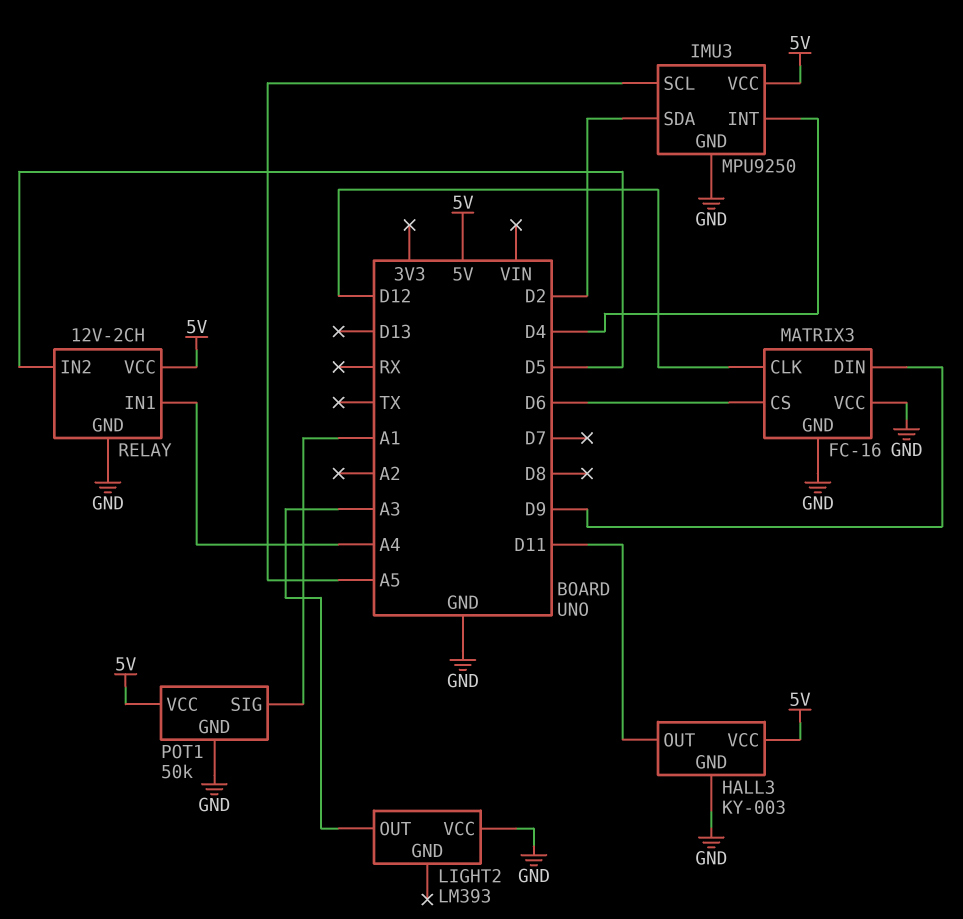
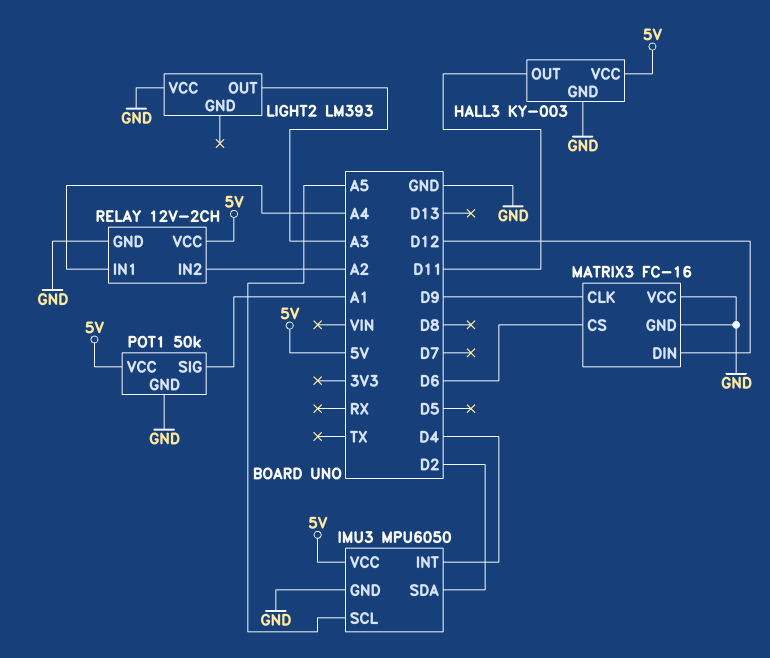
IMU3: MPU9250 -> MPU6050
MATRIX3 pin CLK: D12 -> D9
MATRIX3 pin DIN: D9 -> D12
RELAY pin IN2: D5 -> A2

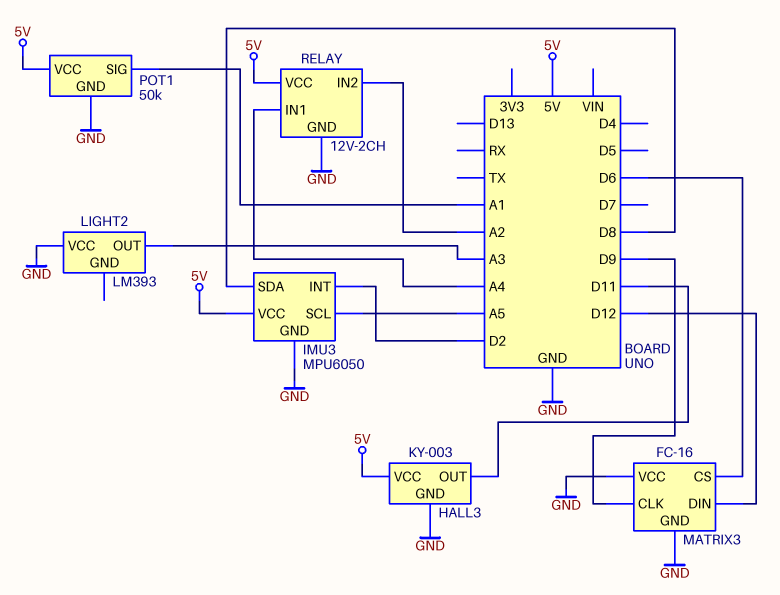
IMU3 pin INT: D4 -> D2
IMU3 pin SDA: D2 -> D8

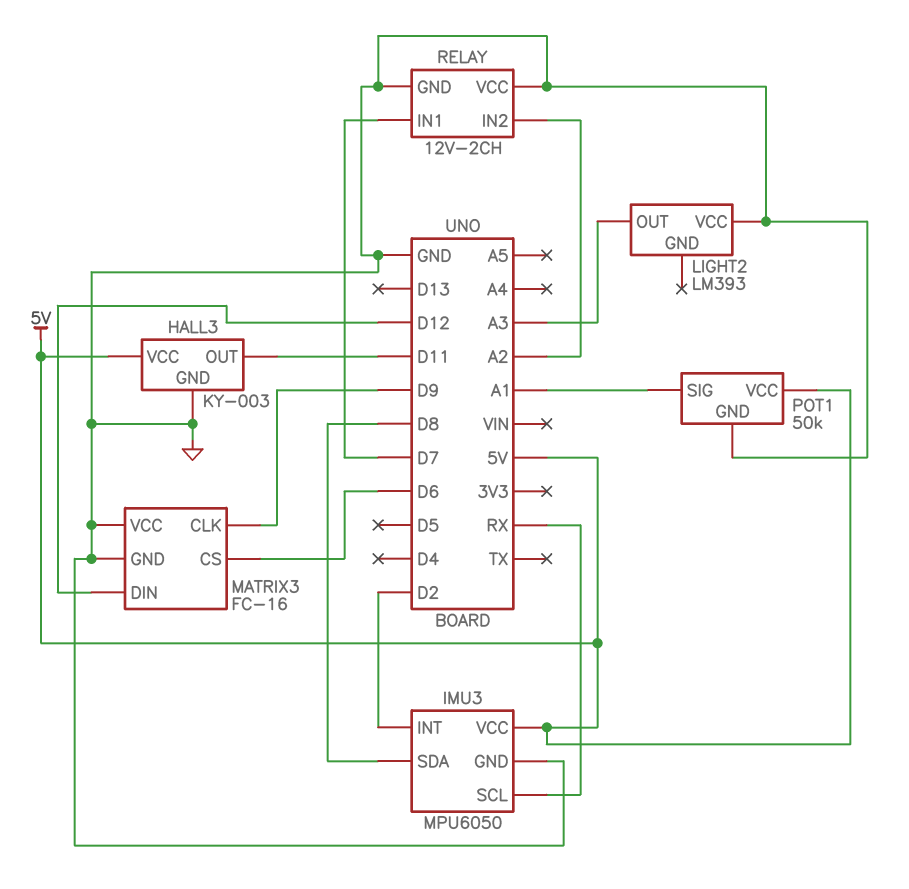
IMU3 pin SCL: A5 -> RX
RELAY pin IN1: A4 -> D7
RELAY pin VCC: 5V -> GND

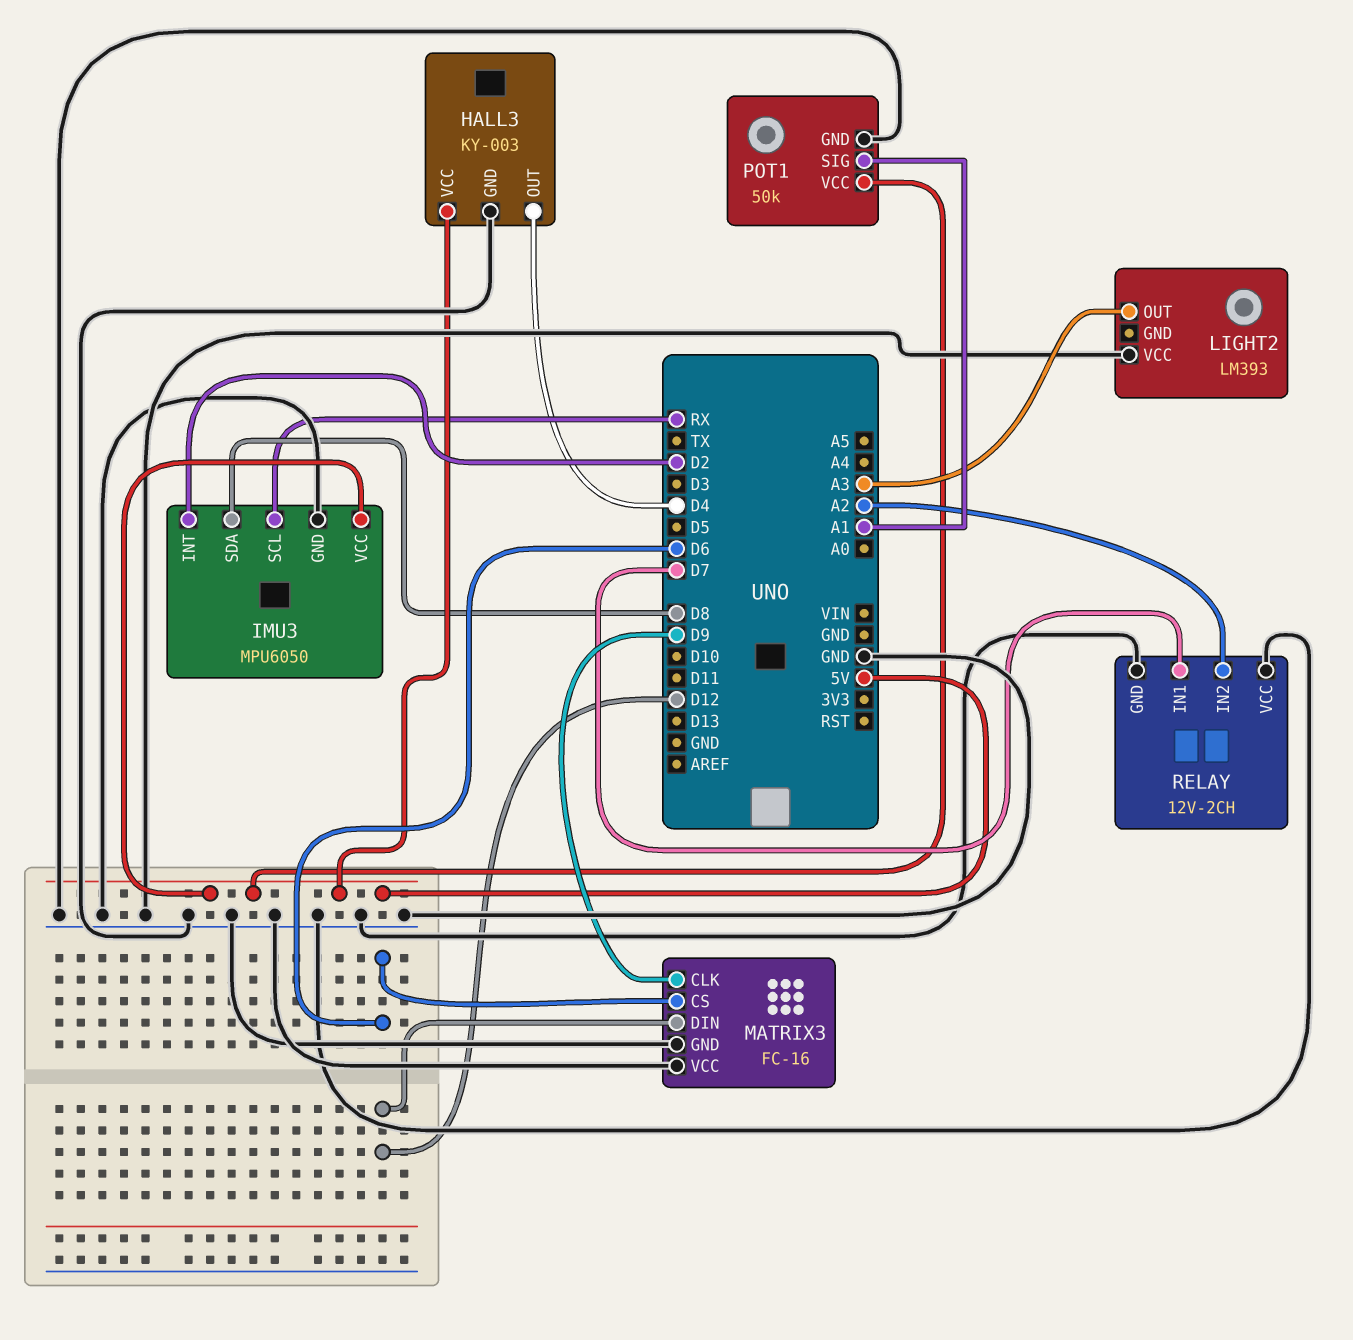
HALL3 pin OUT: D11 -> D4

